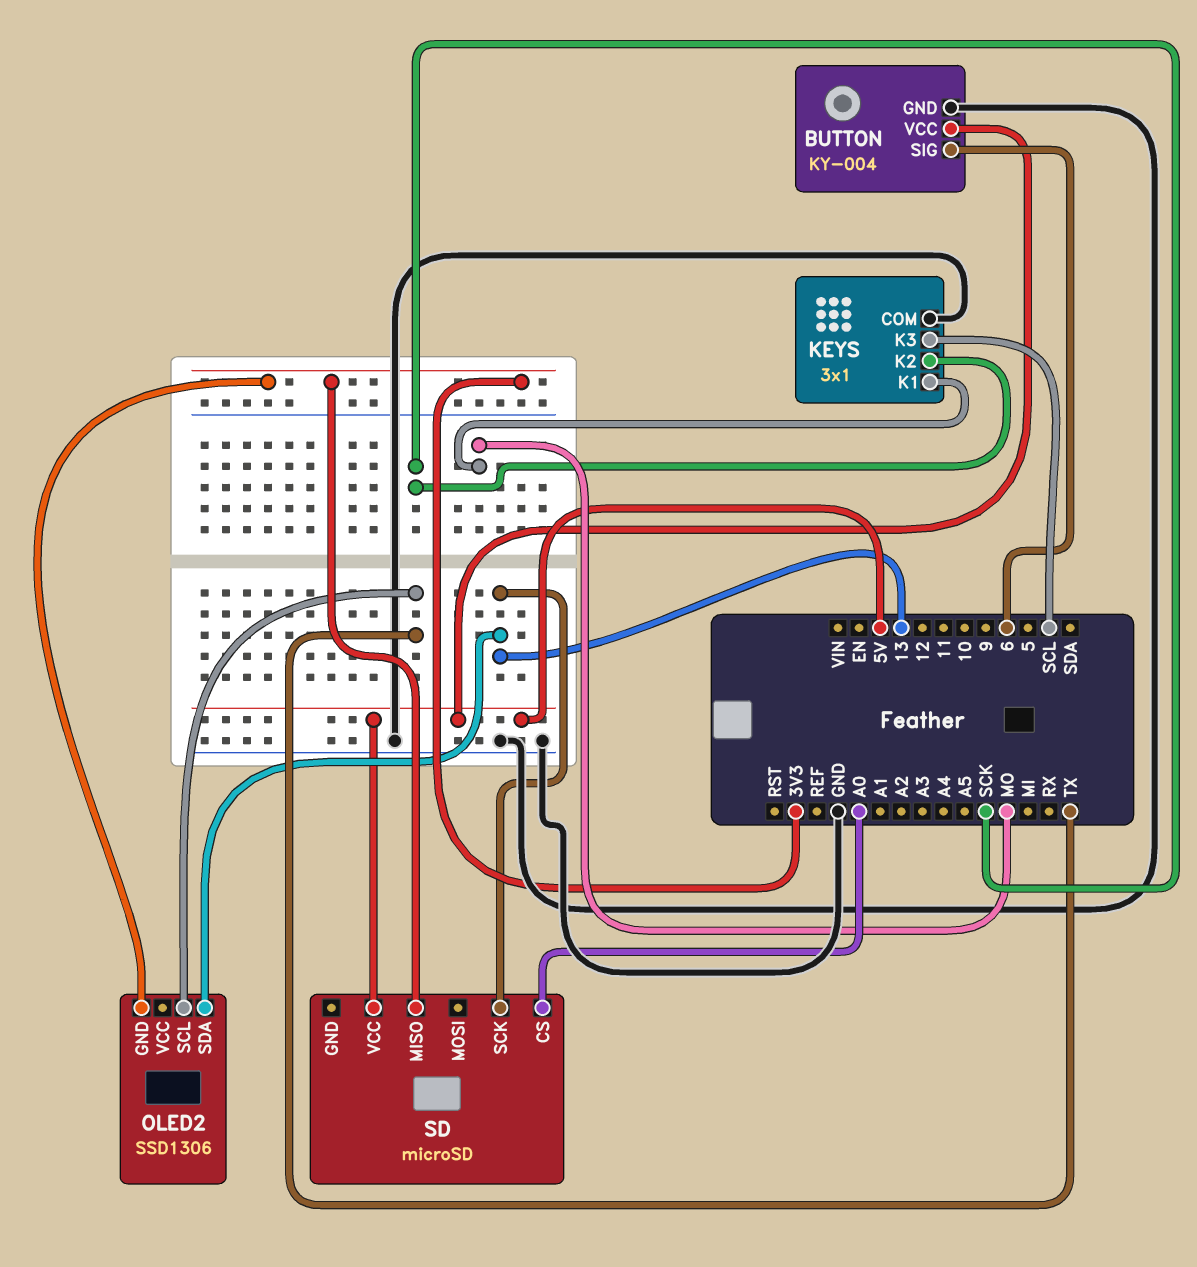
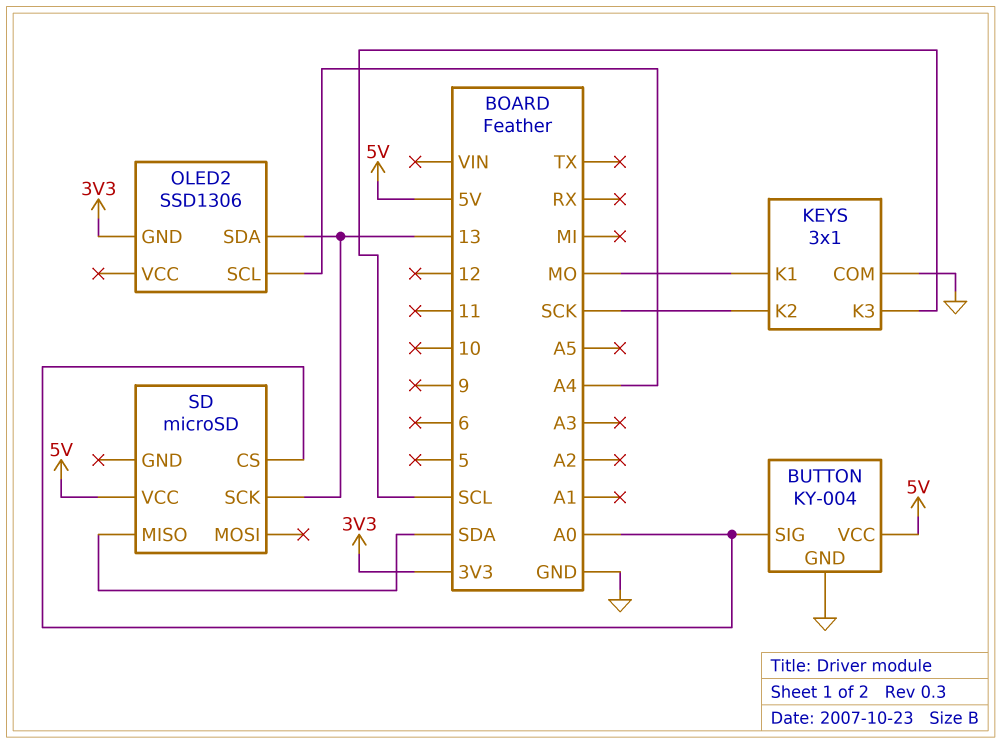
BUTTON pin SIG: 6 -> A0
OLED2 pin SCL: TX -> A4
SD pin MISO: 3V3 -> SDA

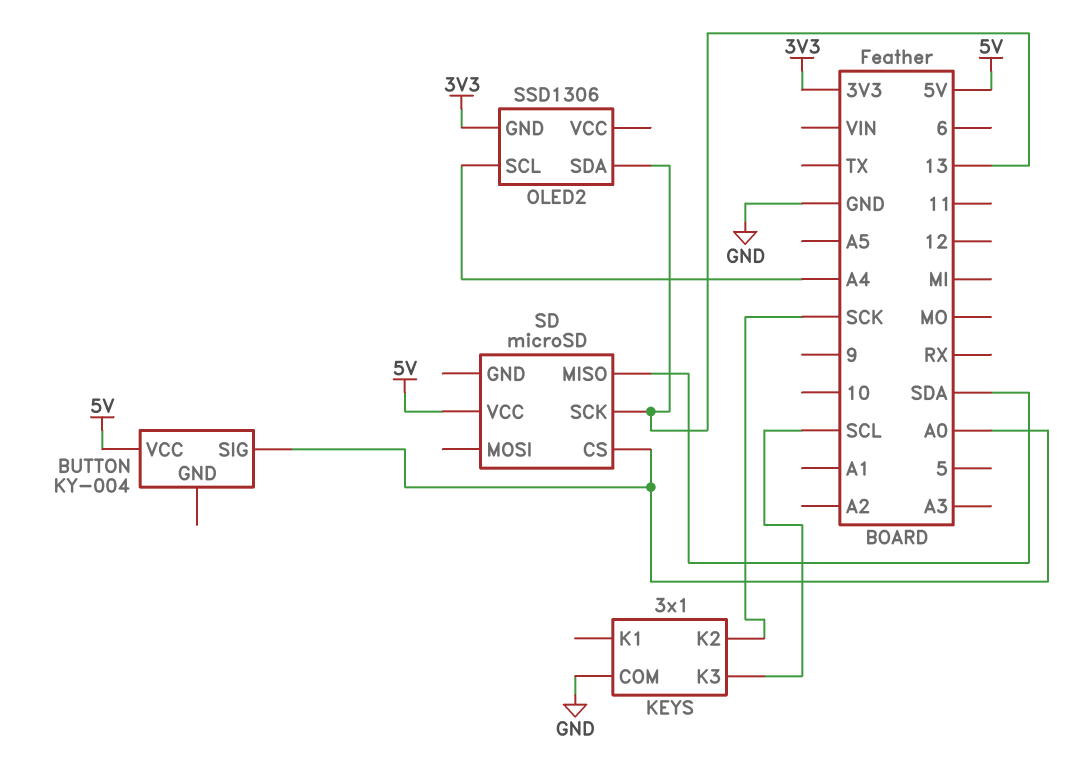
BUTTON pin GND: GND -> none
KEYS pin K1: MO -> none

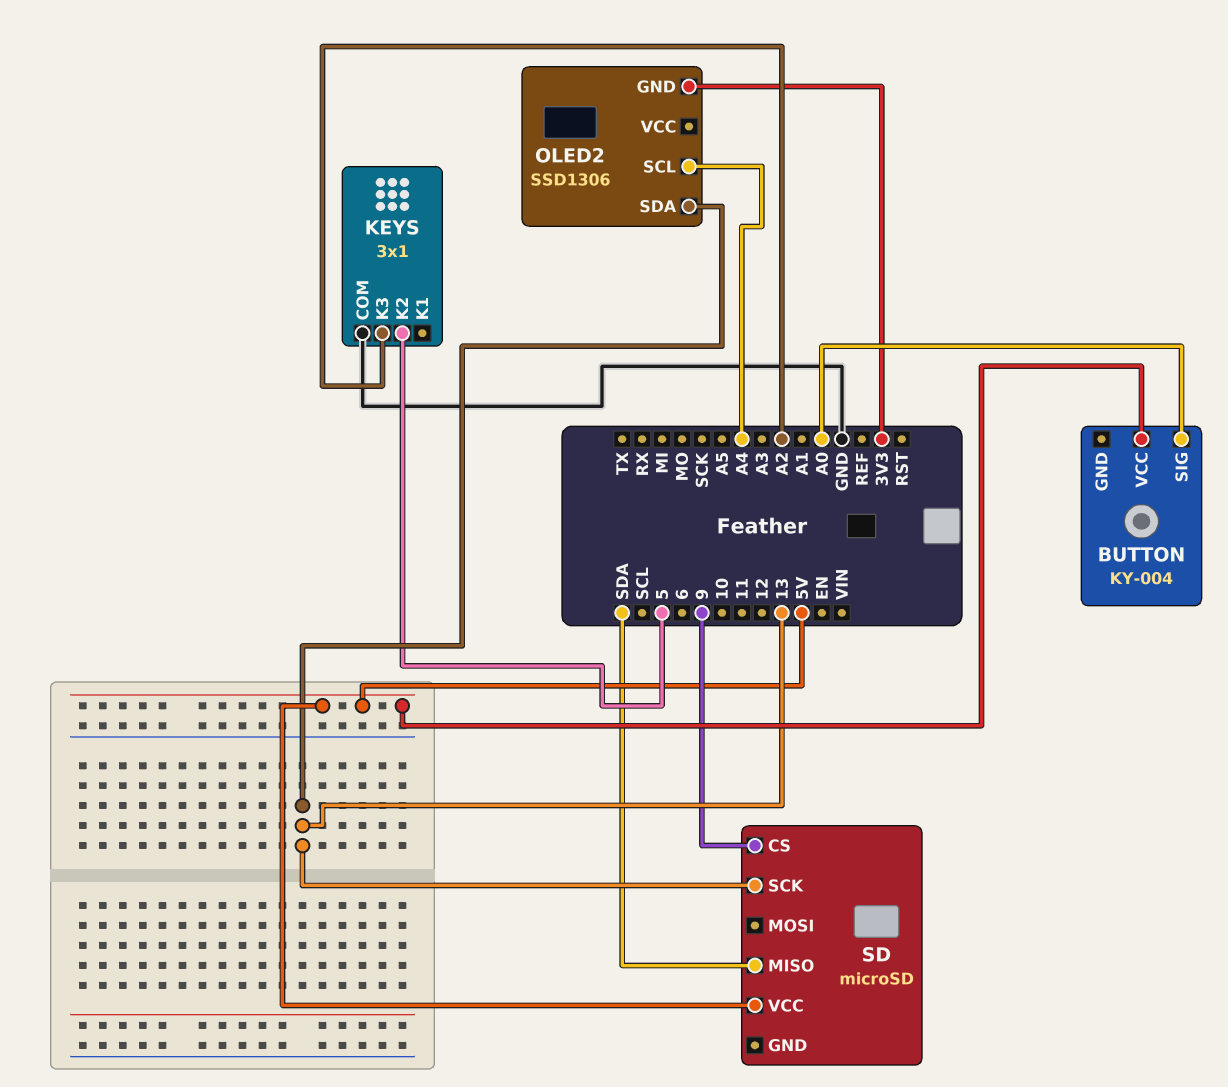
KEYS pin K2: SCK -> 5
KEYS pin K3: SCL -> A2
SD pin CS: A0 -> 9

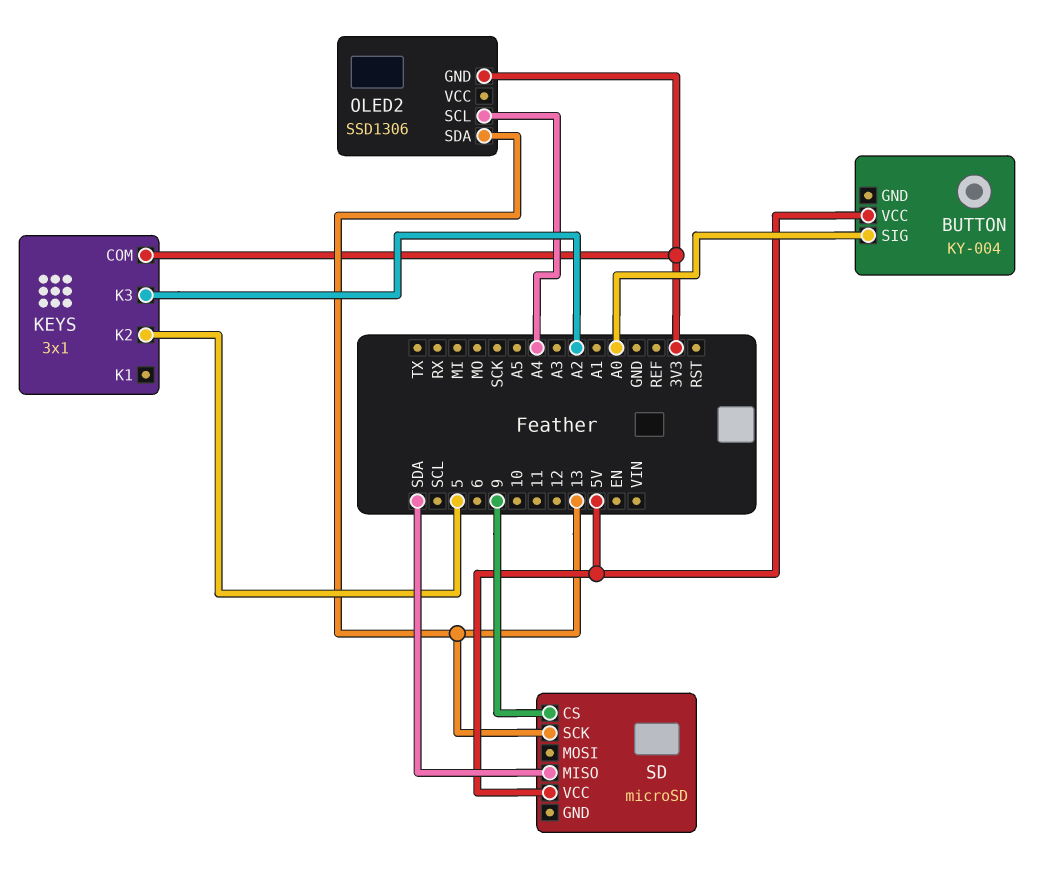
KEYS pin COM: GND -> 3V3

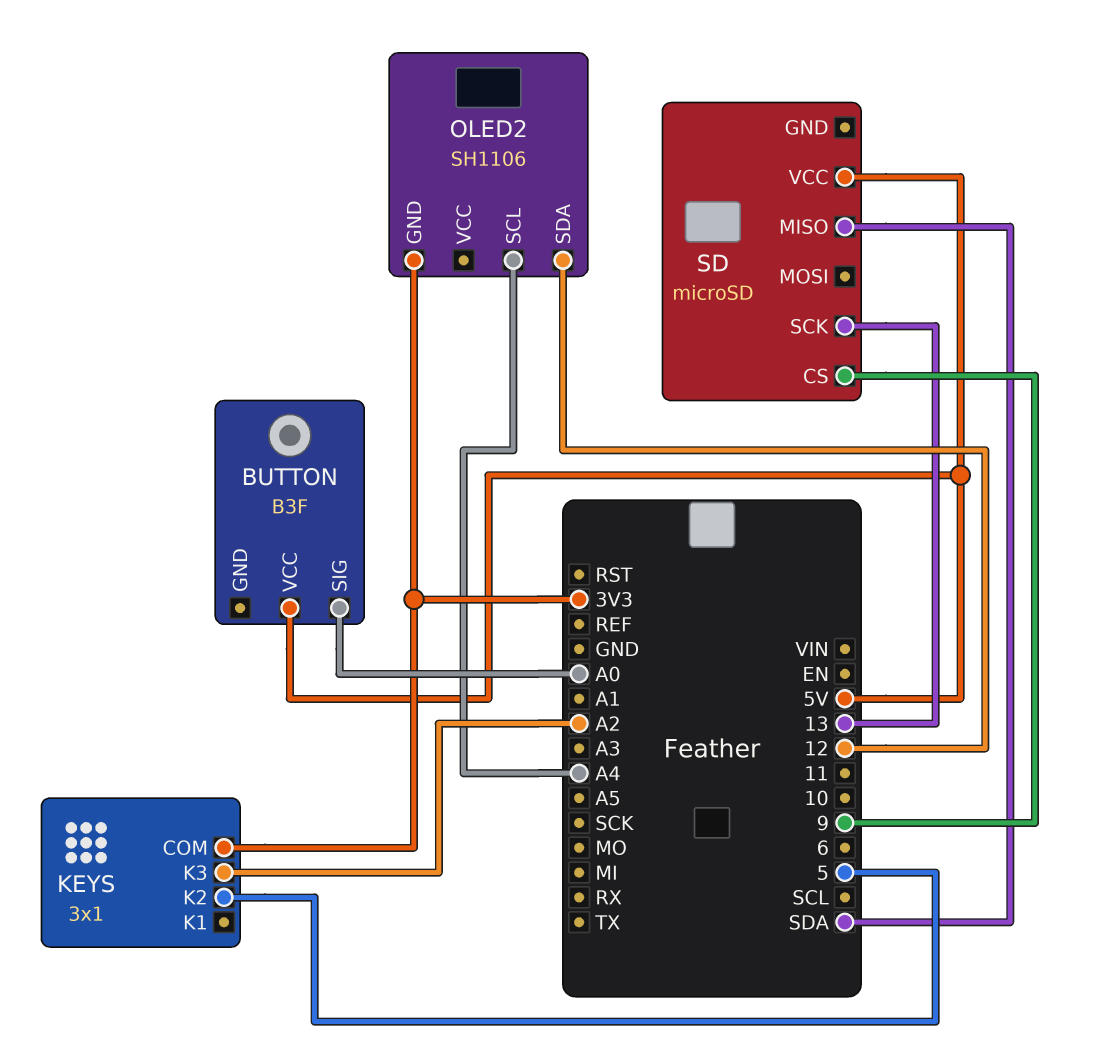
BUTTON: KY-004 -> B3F
OLED2: SSD1306 -> SH1106
OLED2 pin SDA: 13 -> 12

